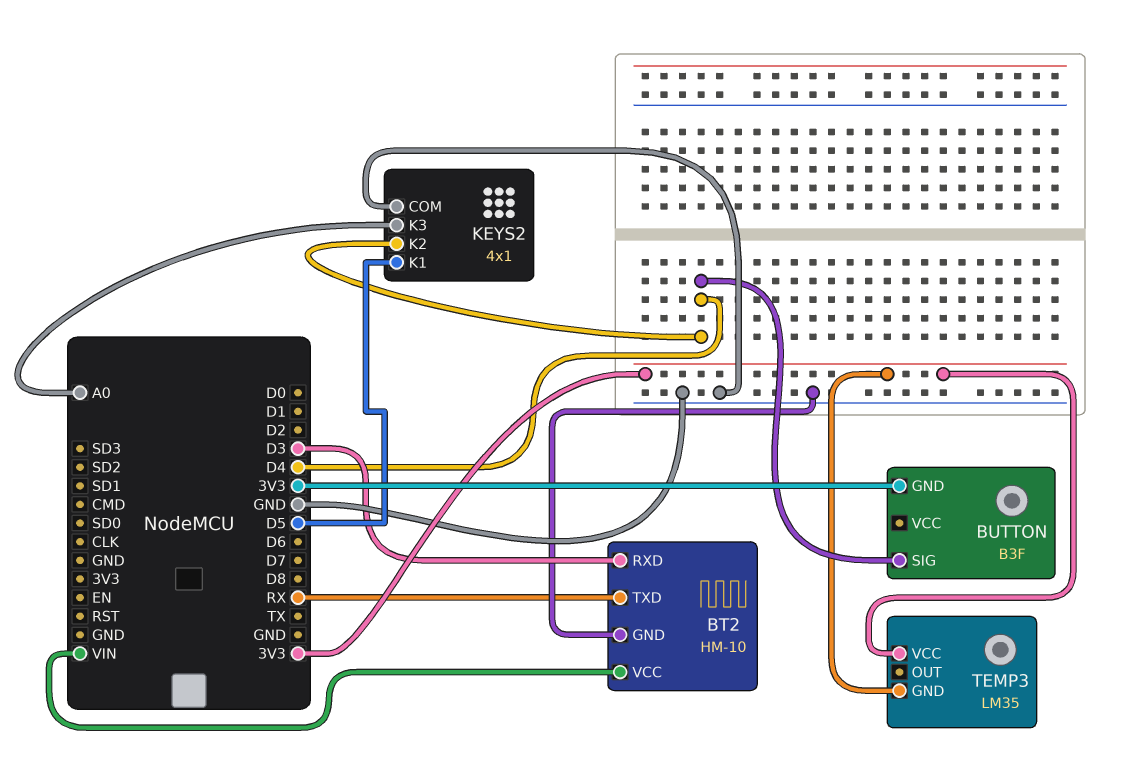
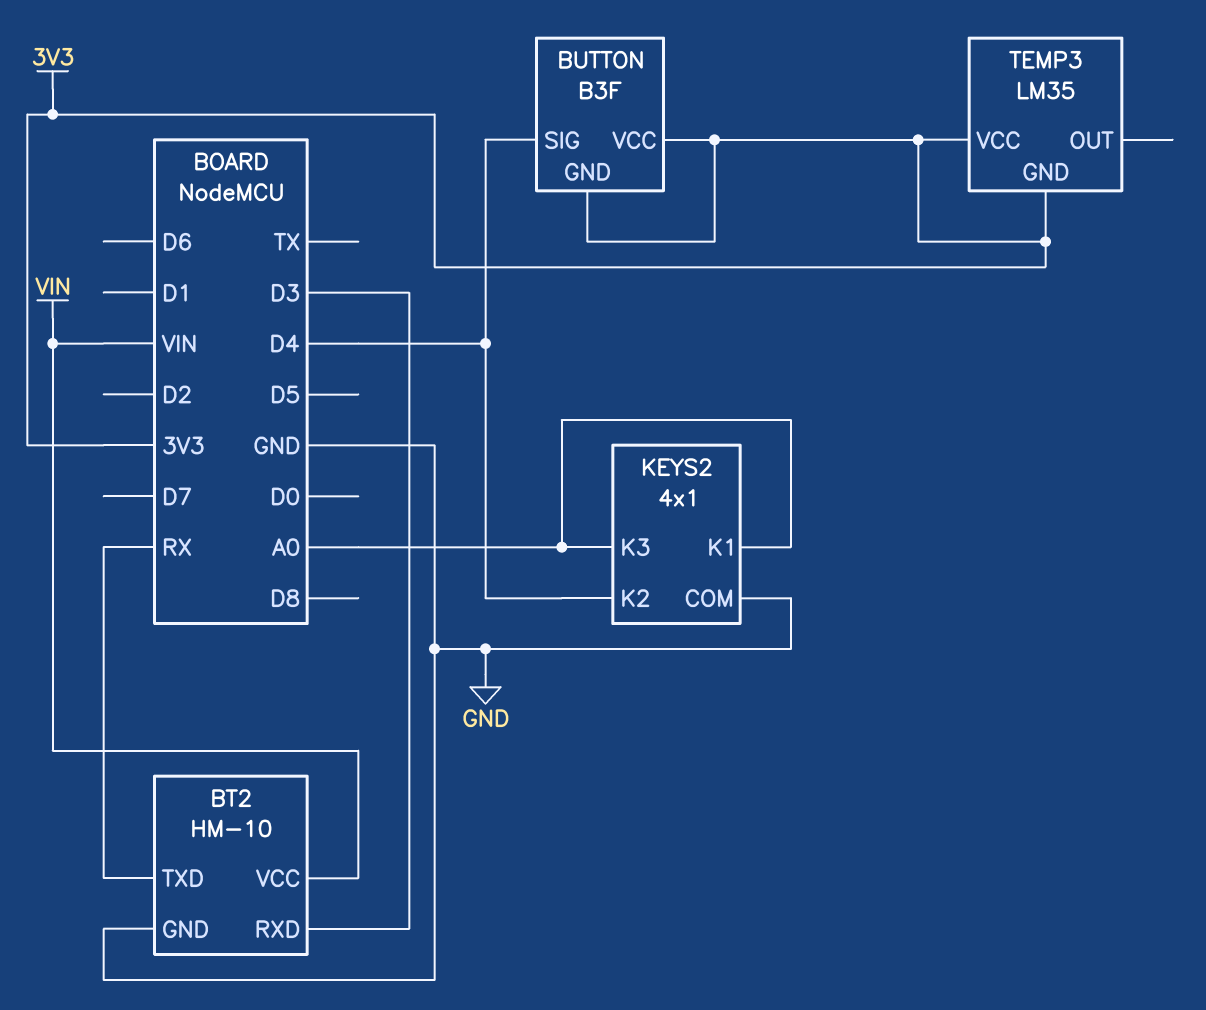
BUTTON pin VCC: none -> 3V3
KEYS2 pin K1: D5 -> A0

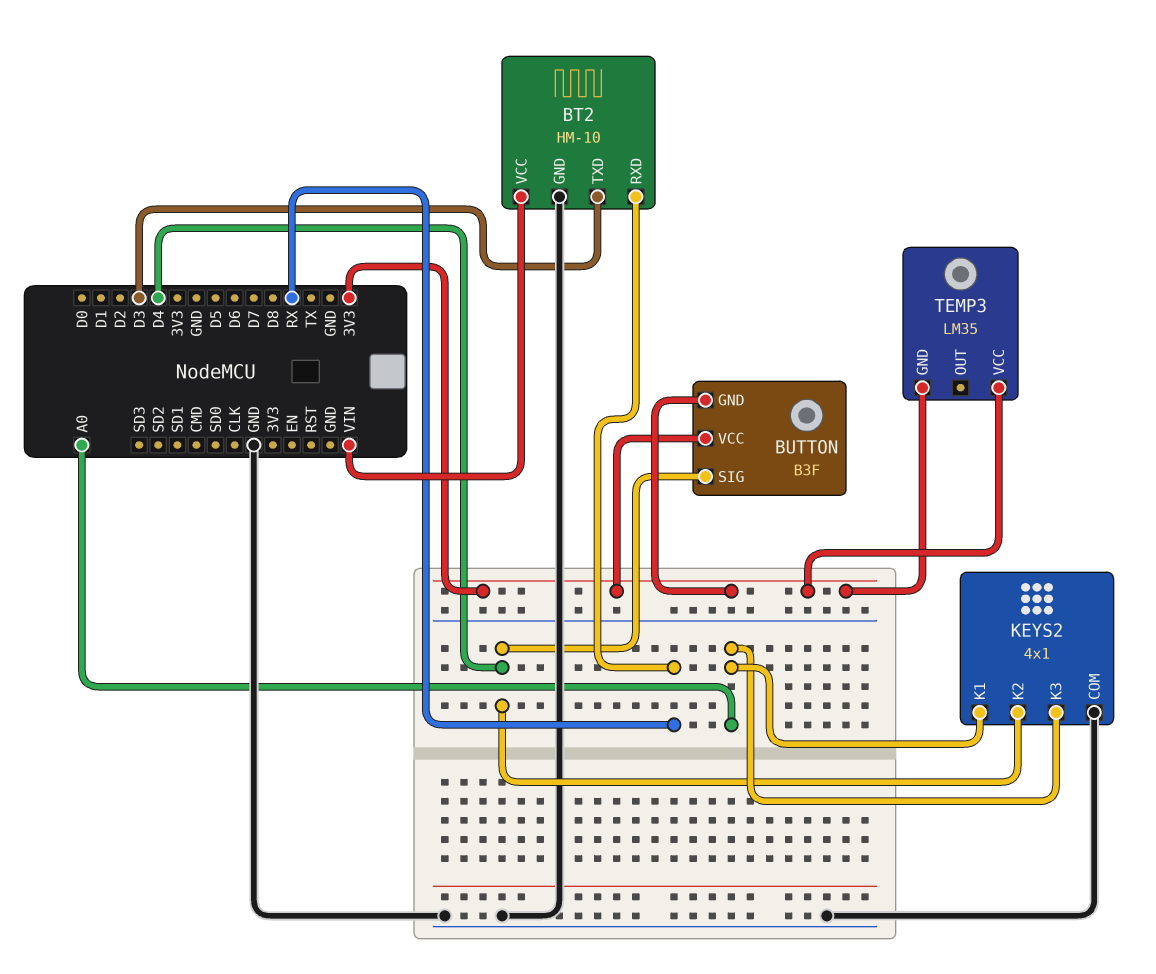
BT2 pin RXD: D3 -> RX
BT2 pin TXD: RX -> D3

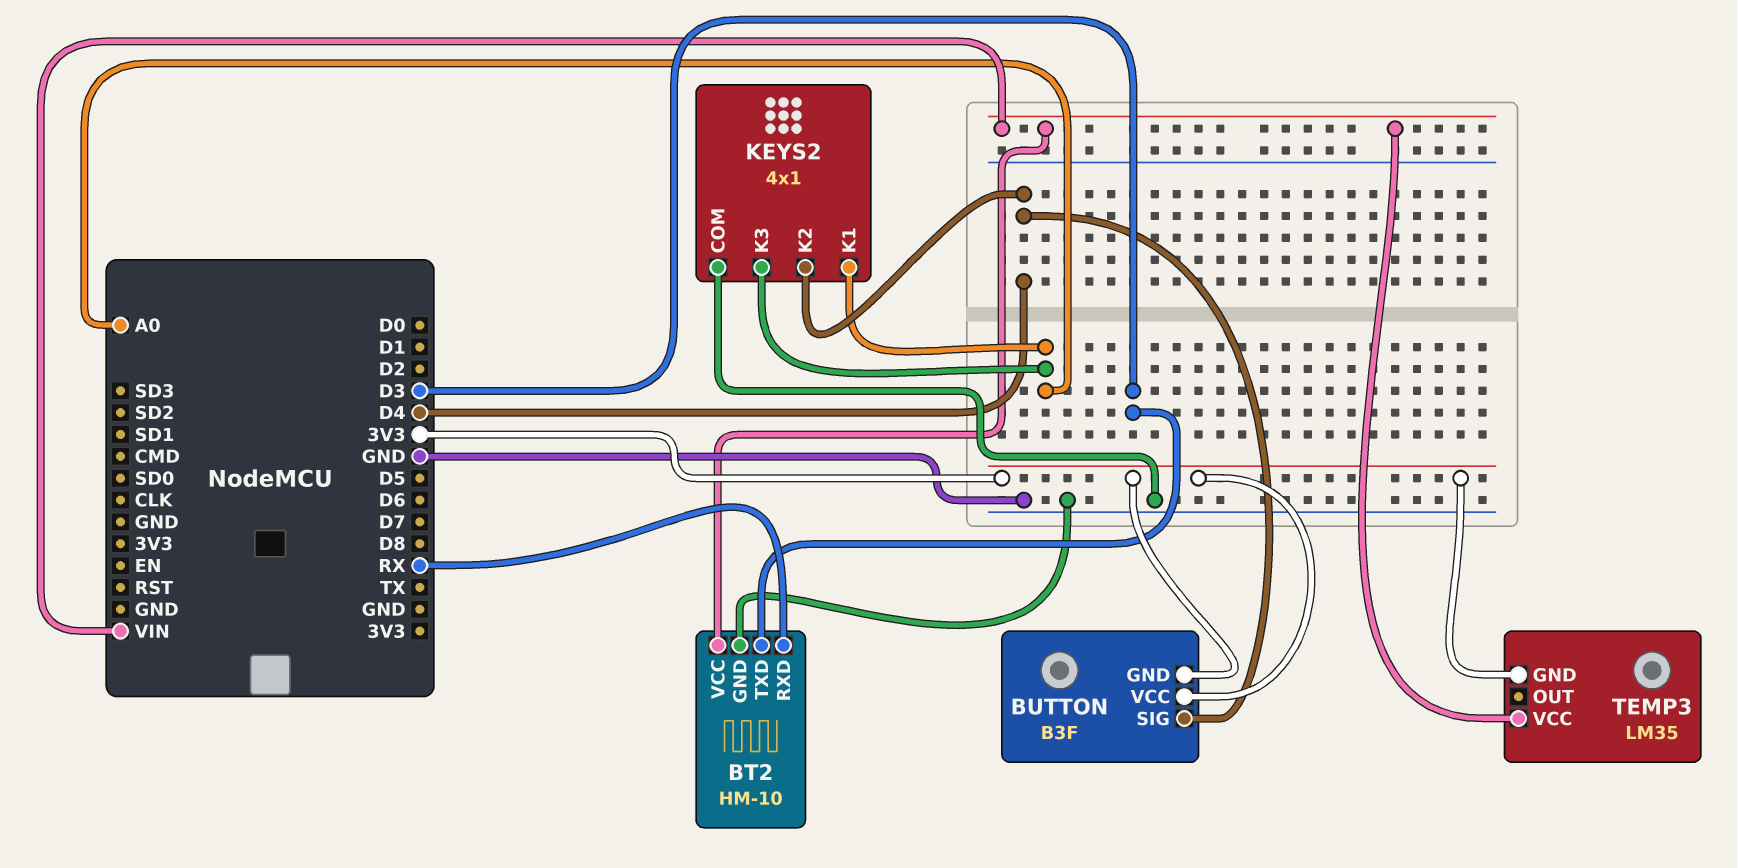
TEMP3 pin VCC: 3V3 -> VIN

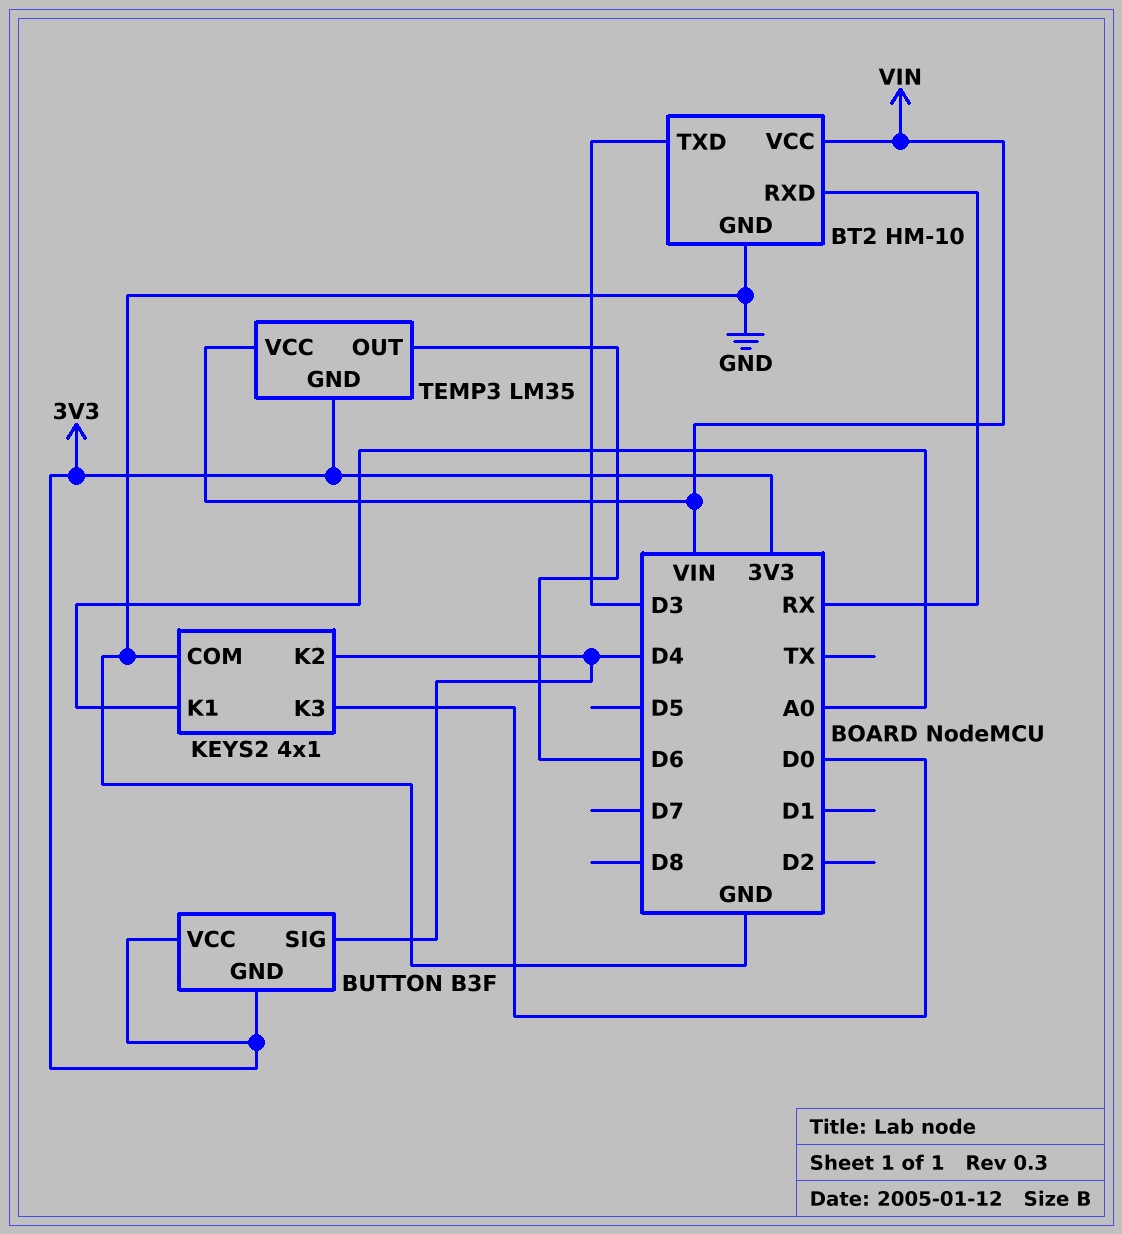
KEYS2 pin K3: A0 -> D0
TEMP3 pin OUT: none -> D6

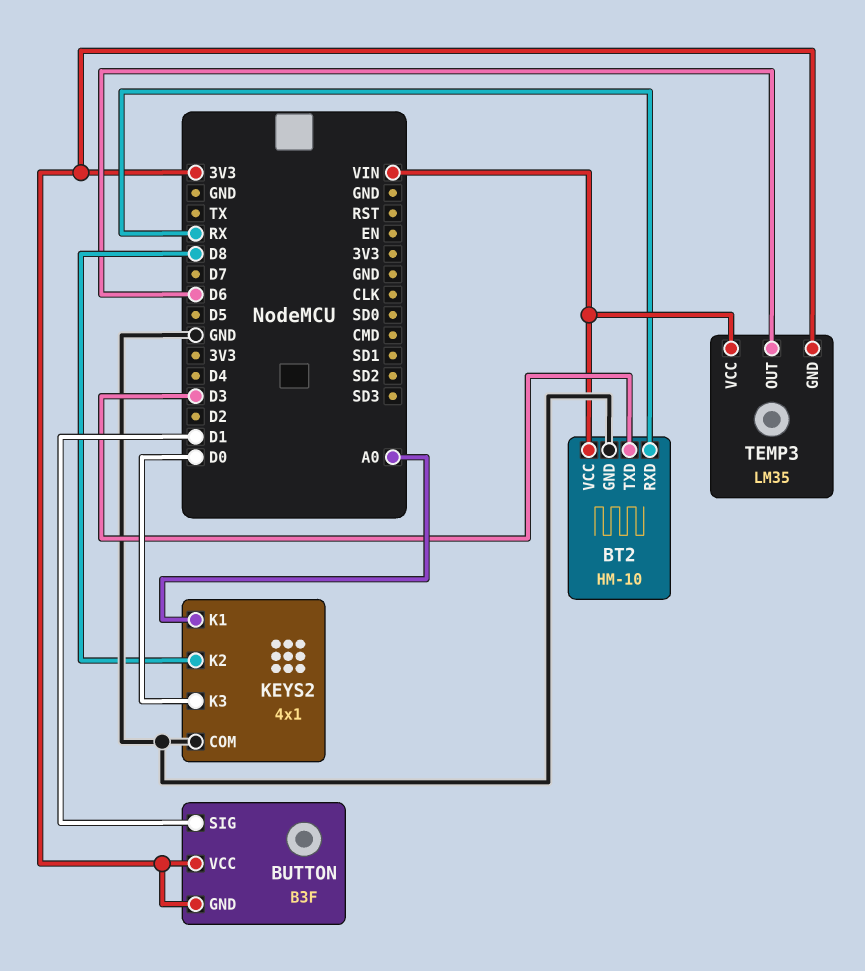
BUTTON pin SIG: D4 -> D1
KEYS2 pin K2: D4 -> D8

